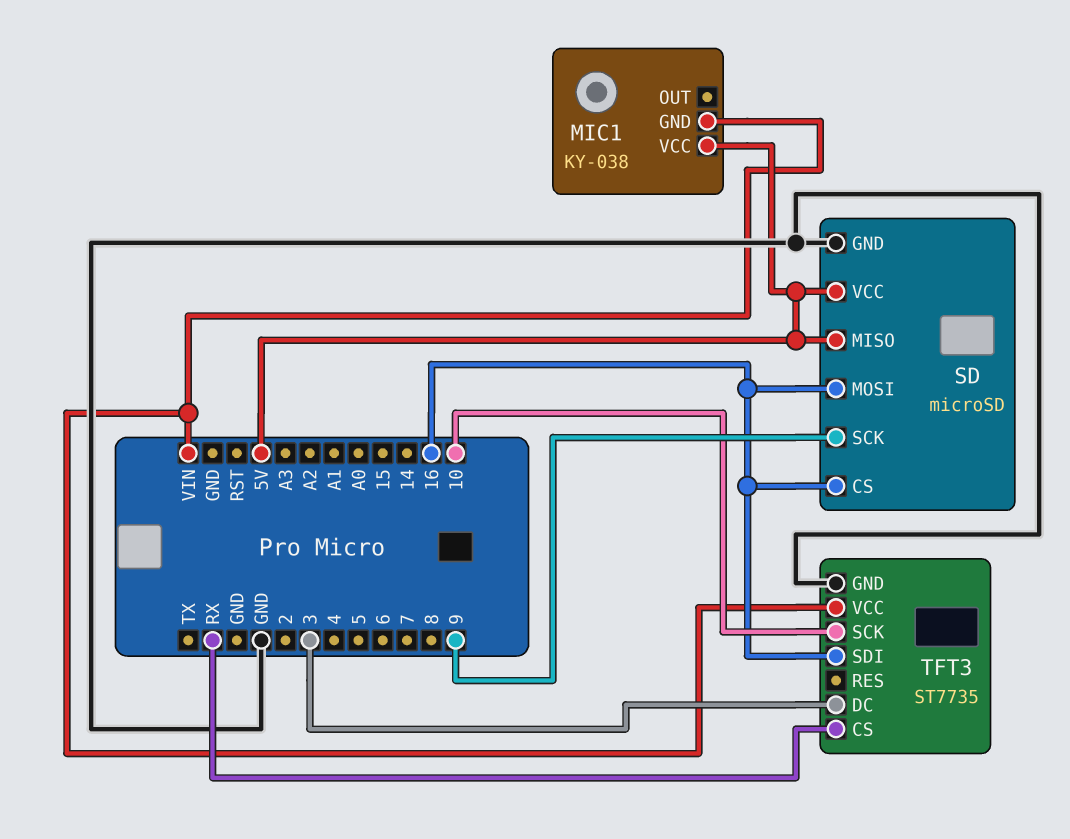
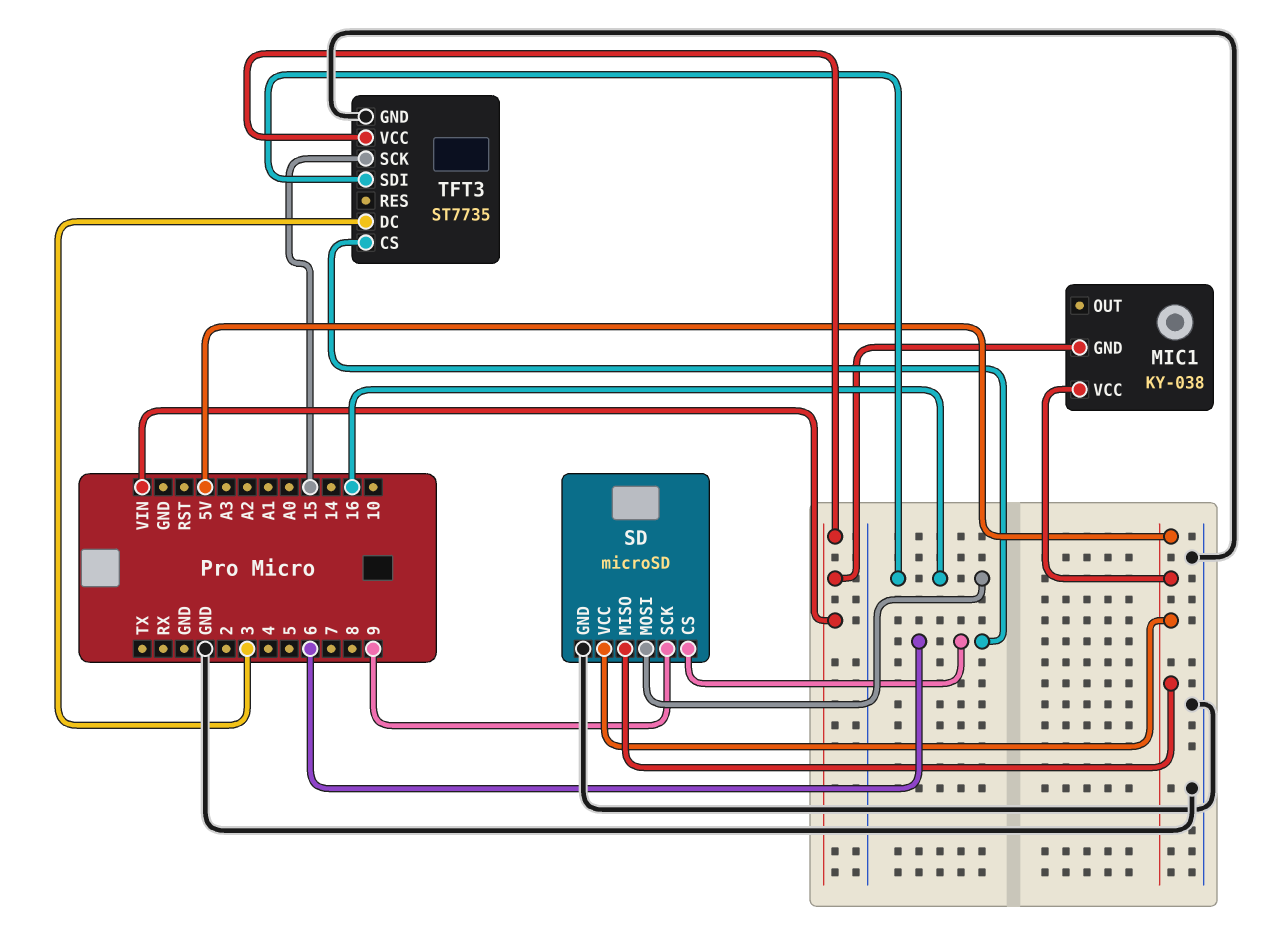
SD pin CS: 16 -> 6
TFT3 pin CS: RX -> 6
TFT3 pin SCK: 10 -> 15

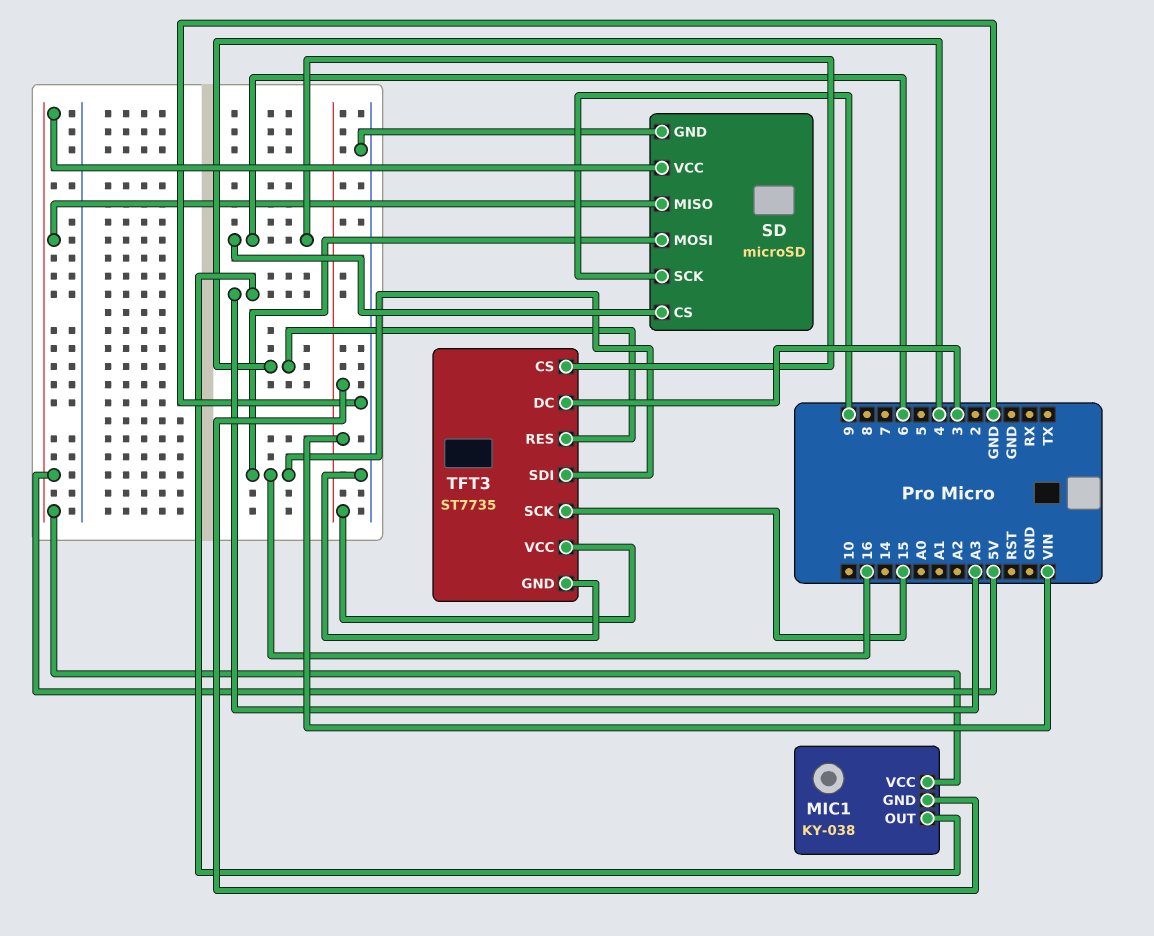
MIC1 pin OUT: none -> A3
TFT3 pin RES: none -> 4

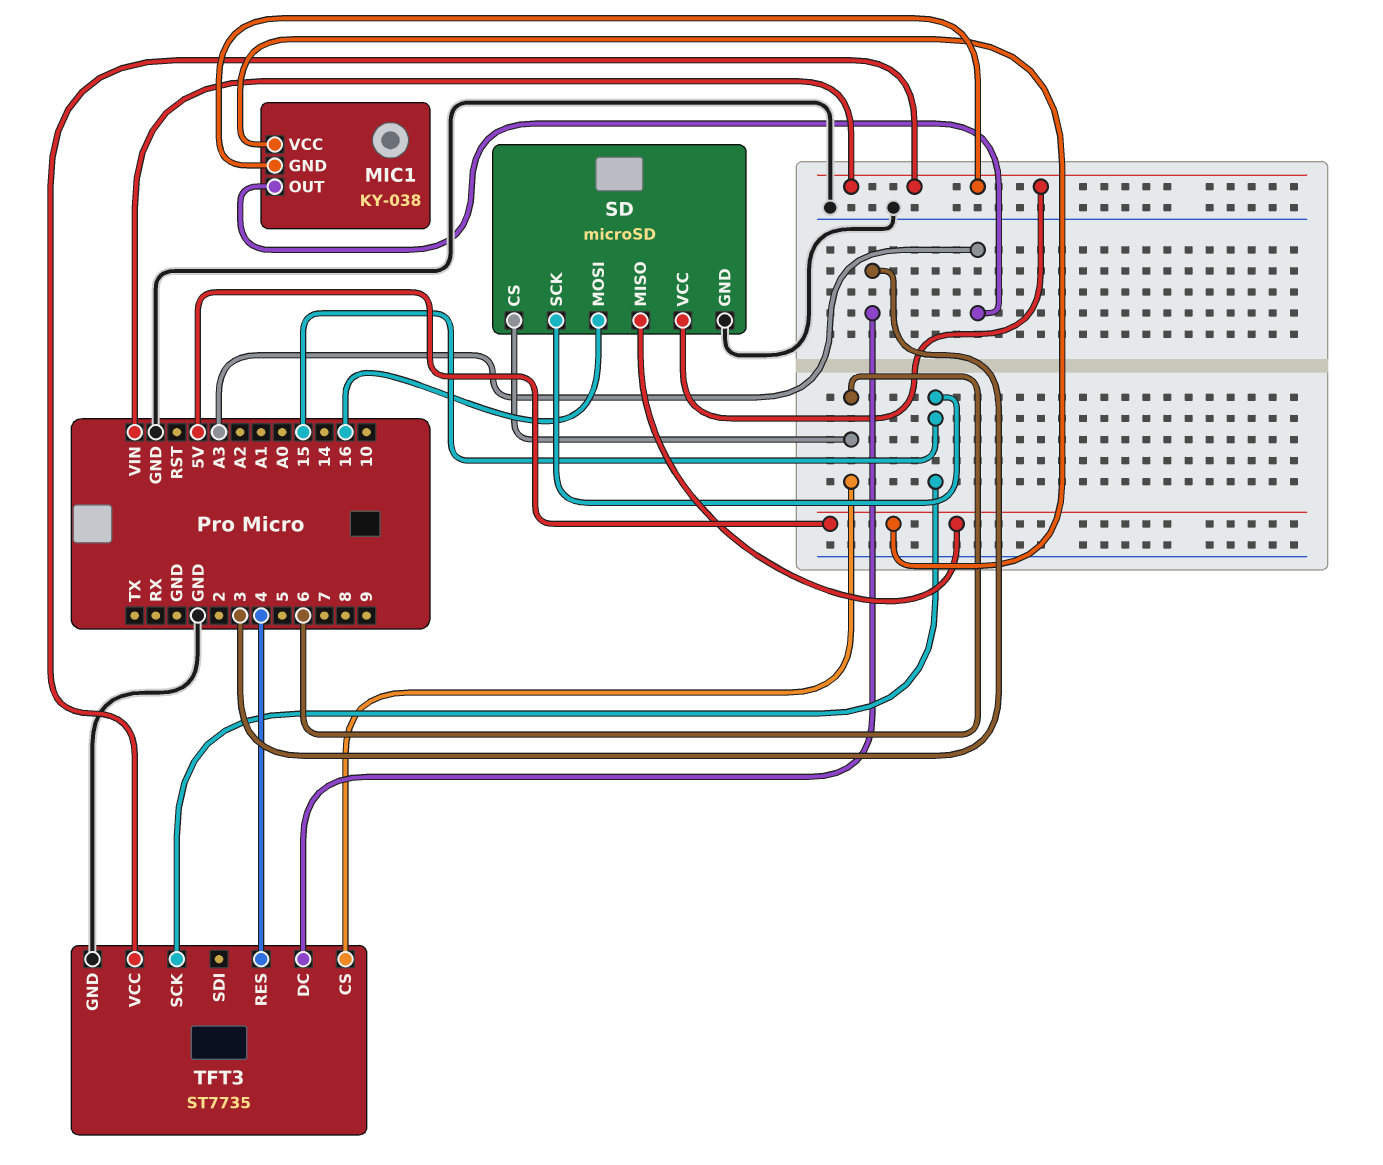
SD pin SCK: 9 -> 15
SD pin VCC: 5V -> VIN
TFT3 pin SDI: 16 -> none

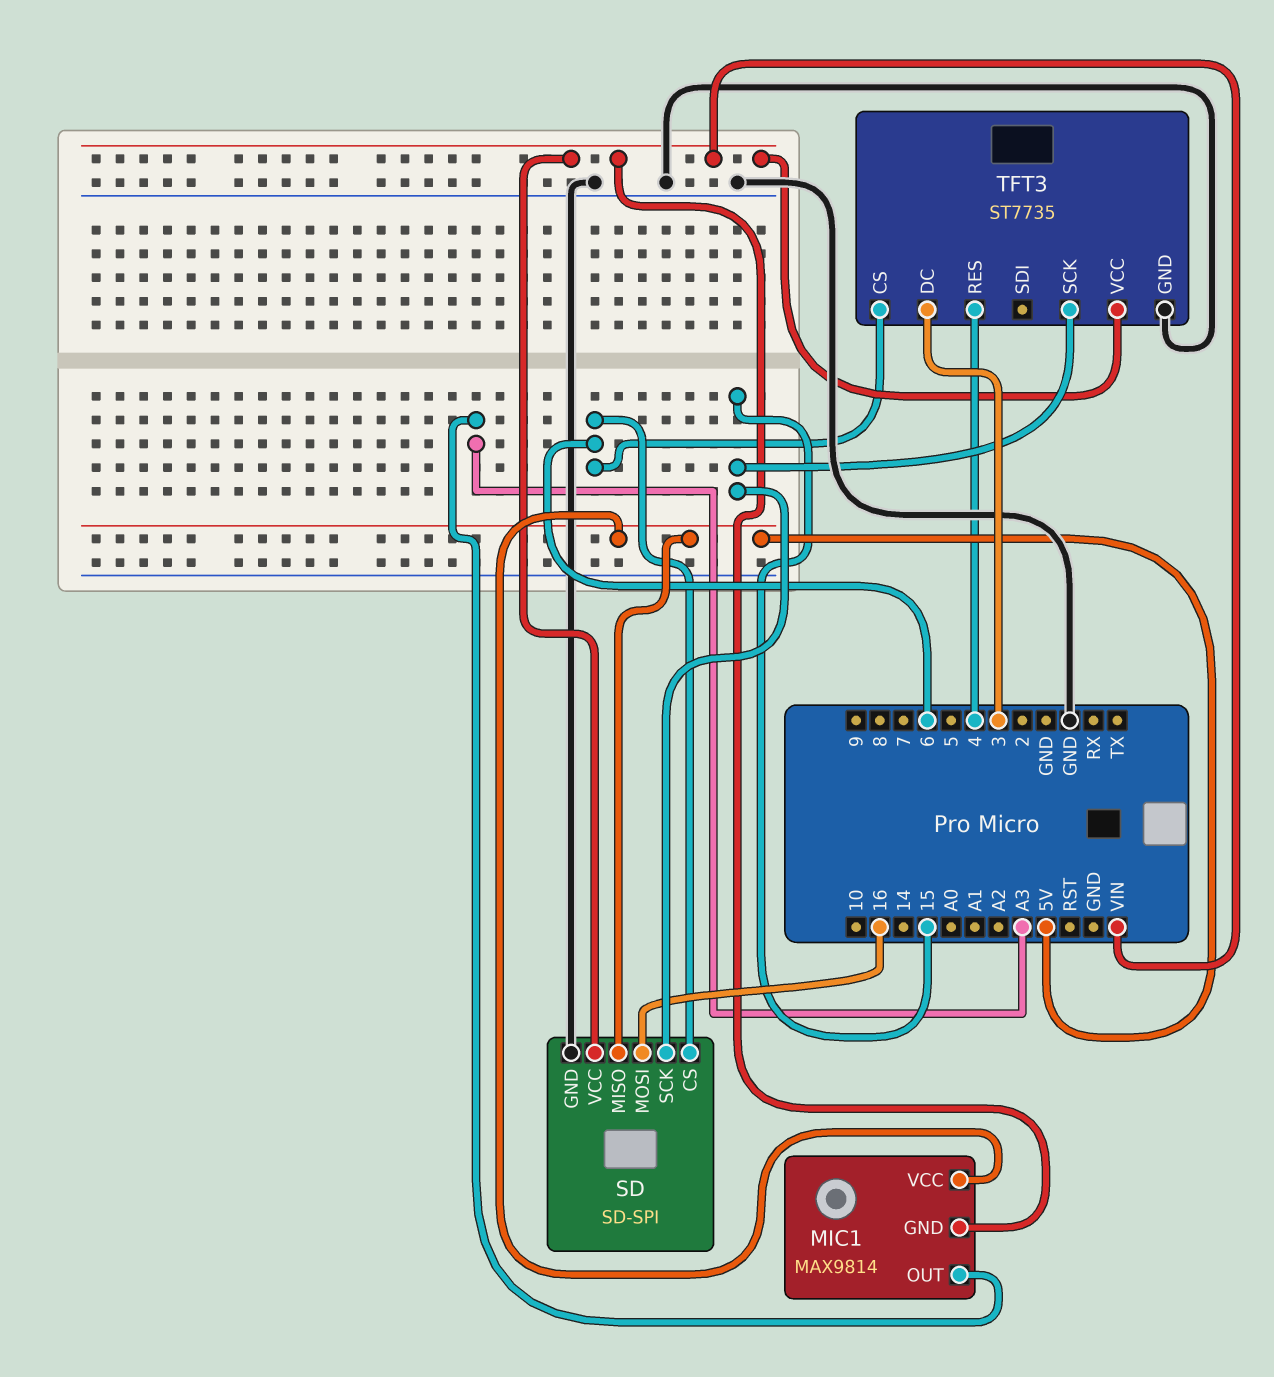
MIC1: KY-038 -> MAX9814
SD: microSD -> SD-SPI

